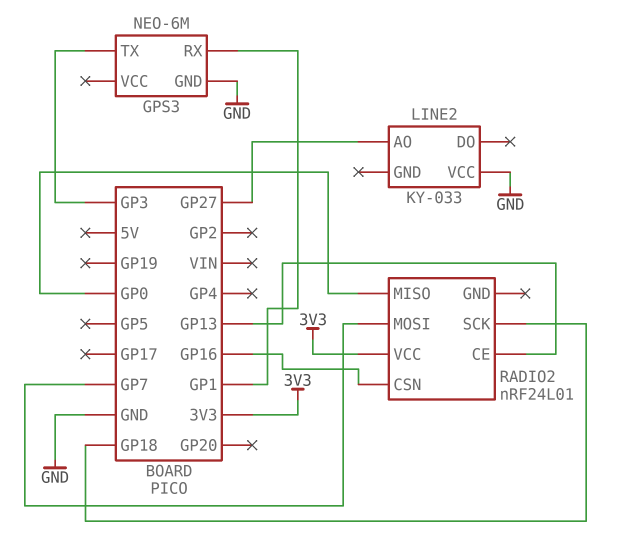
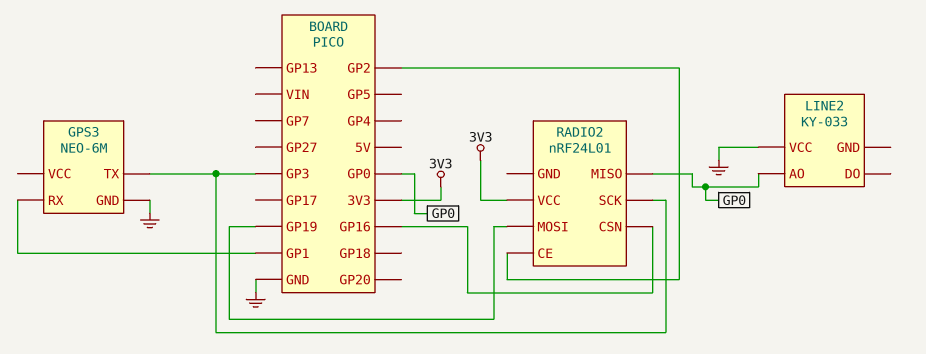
LINE2 pin AO: GP27 -> GP0
RADIO2 pin CE: GP13 -> GP2
RADIO2 pin MOSI: GP7 -> GP19
RADIO2 pin SCK: GP18 -> GP3

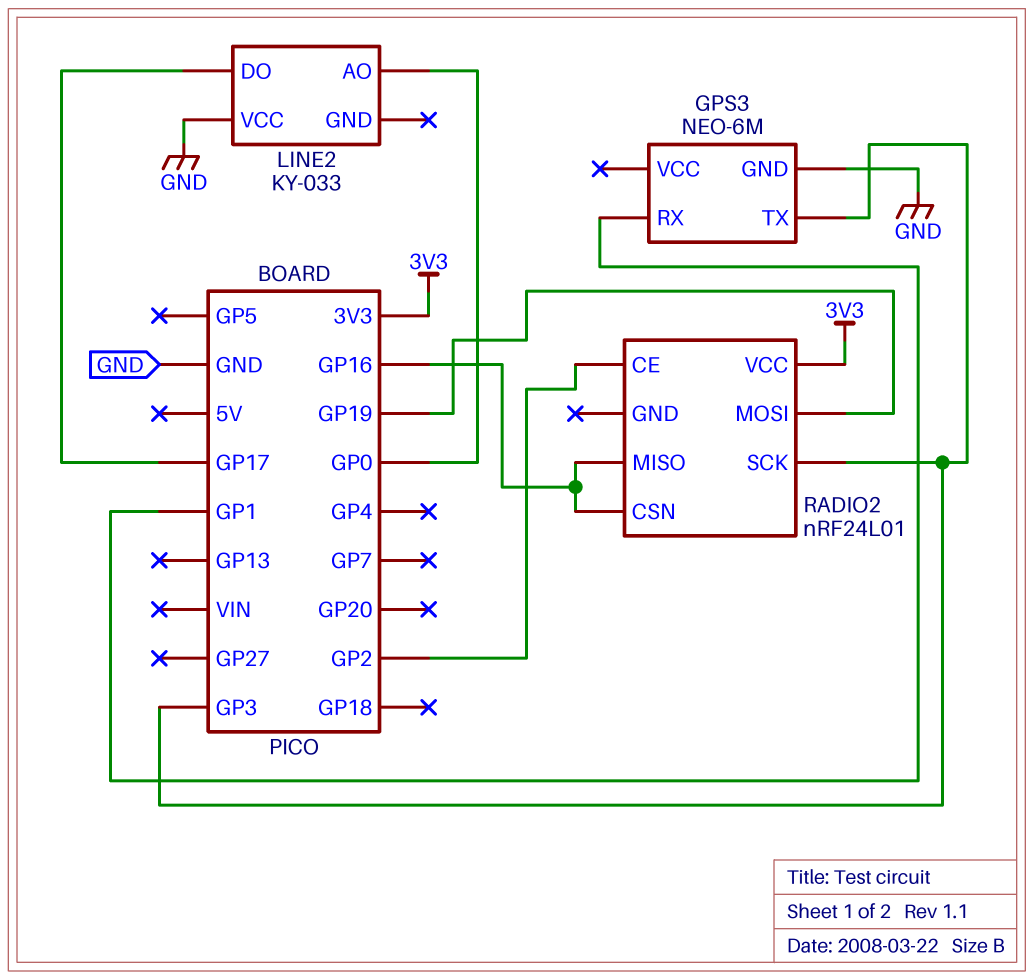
LINE2 pin DO: none -> GP17
RADIO2 pin MISO: GP0 -> GP16

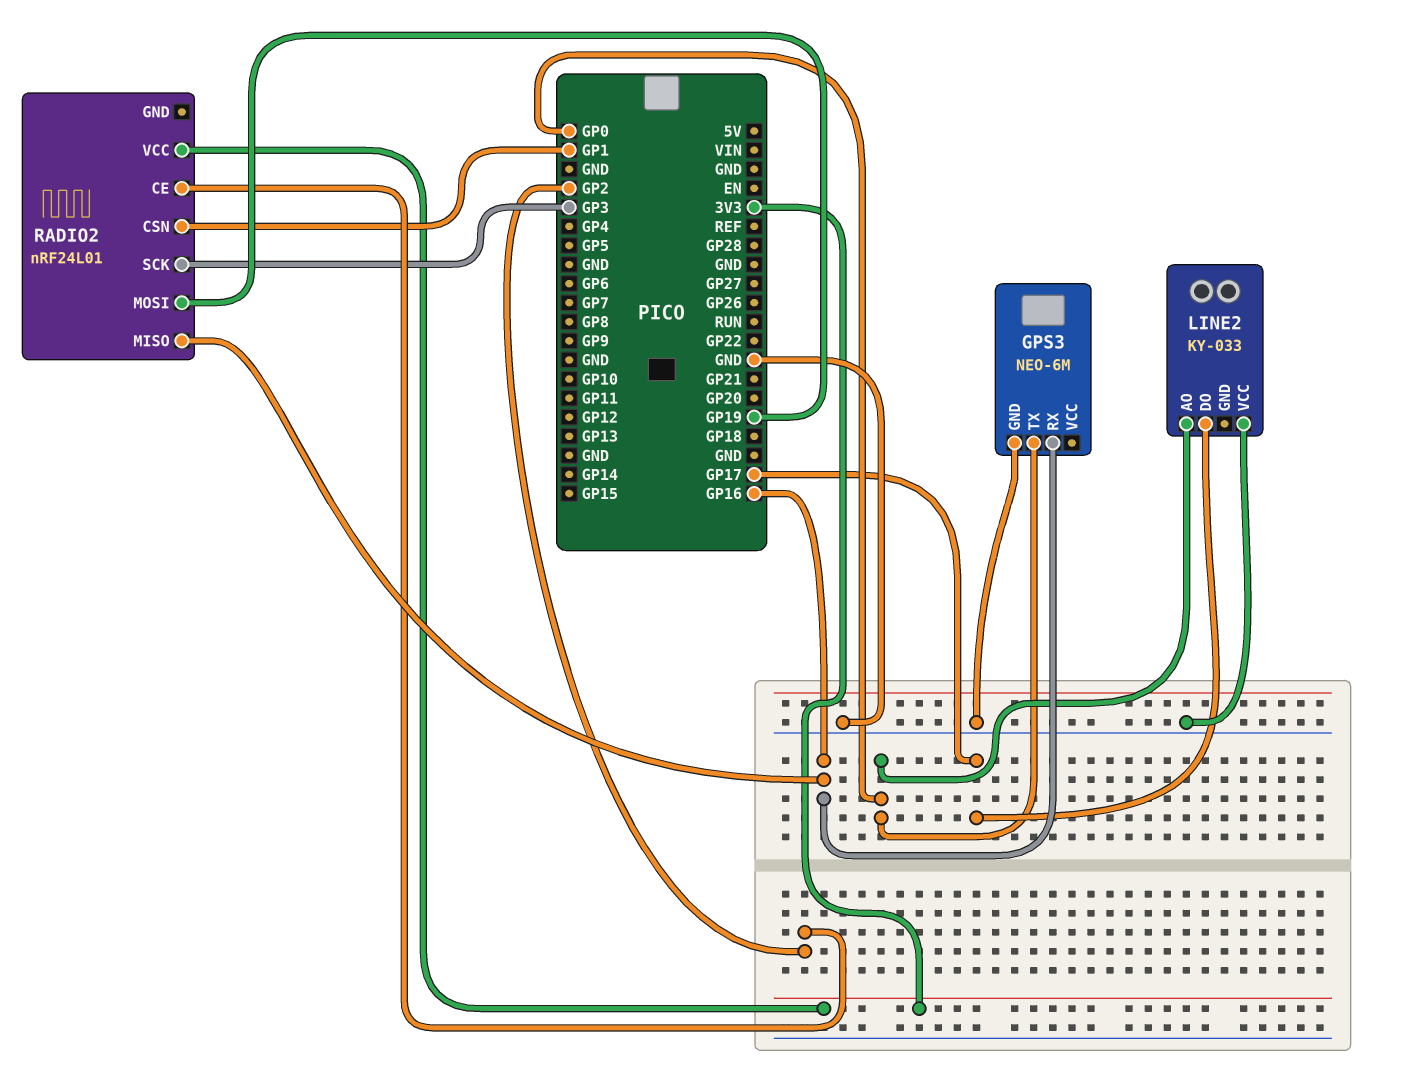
GPS3 pin RX: GP1 -> GP16
GPS3 pin TX: GP3 -> GP0
RADIO2 pin CSN: GP16 -> GP1

